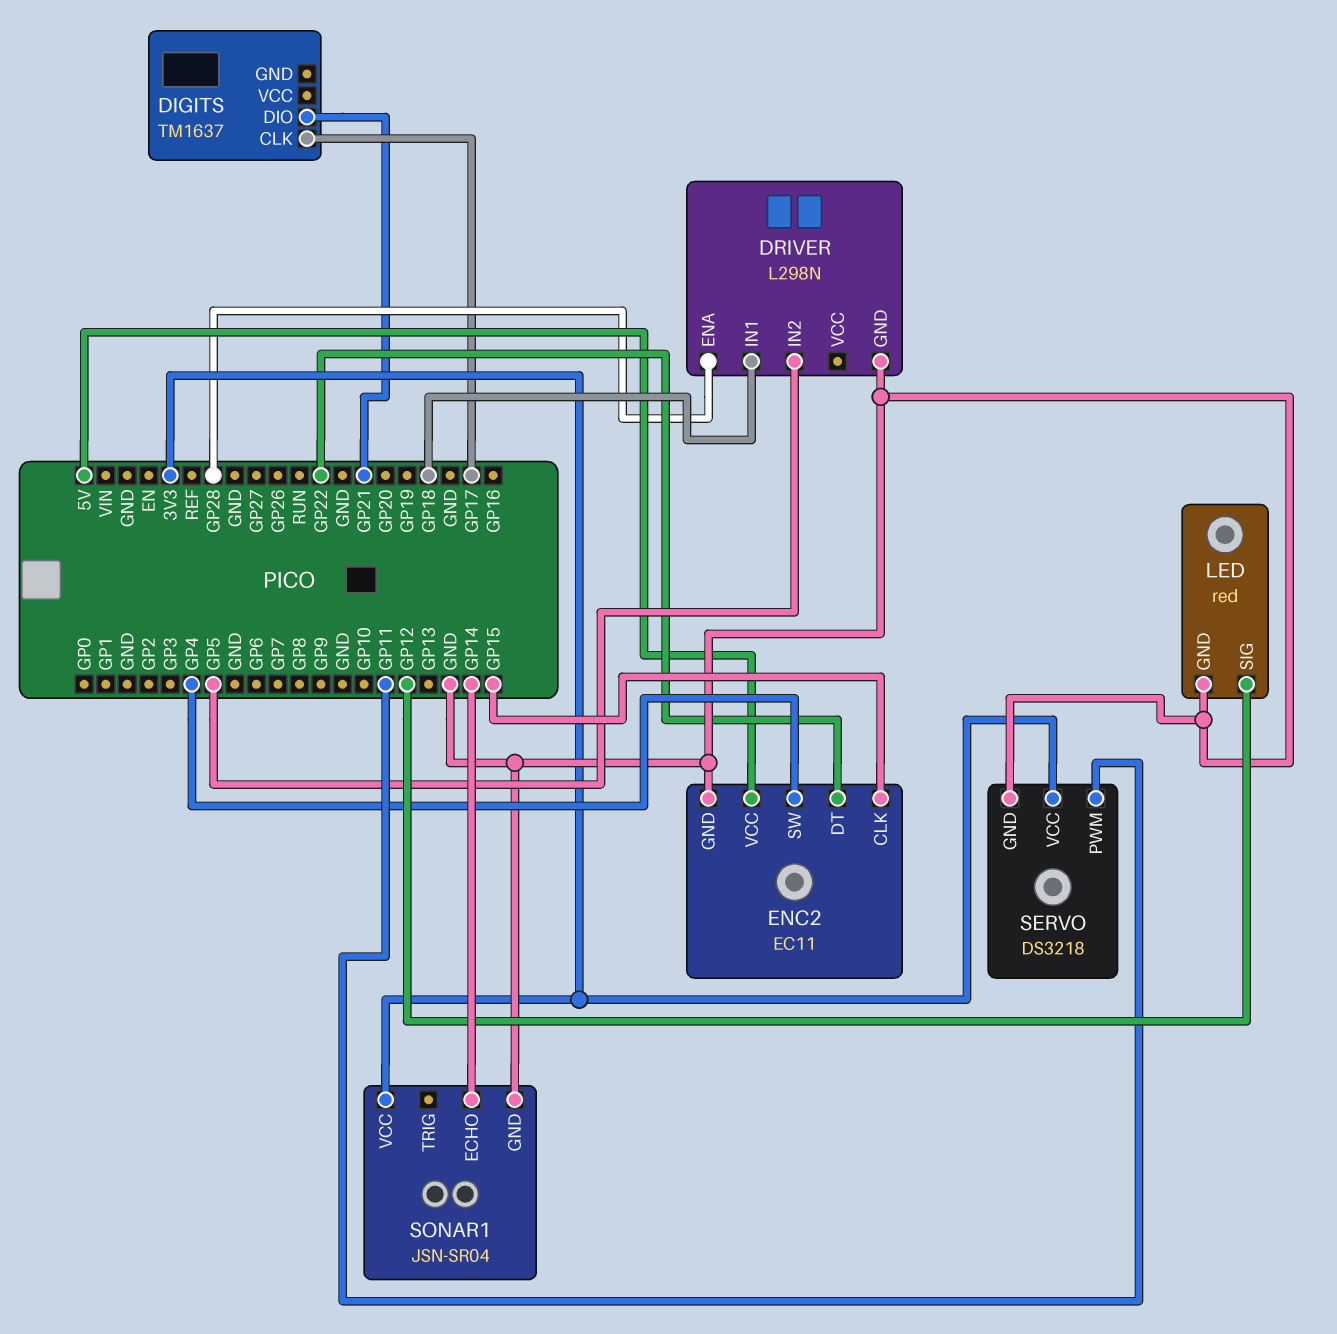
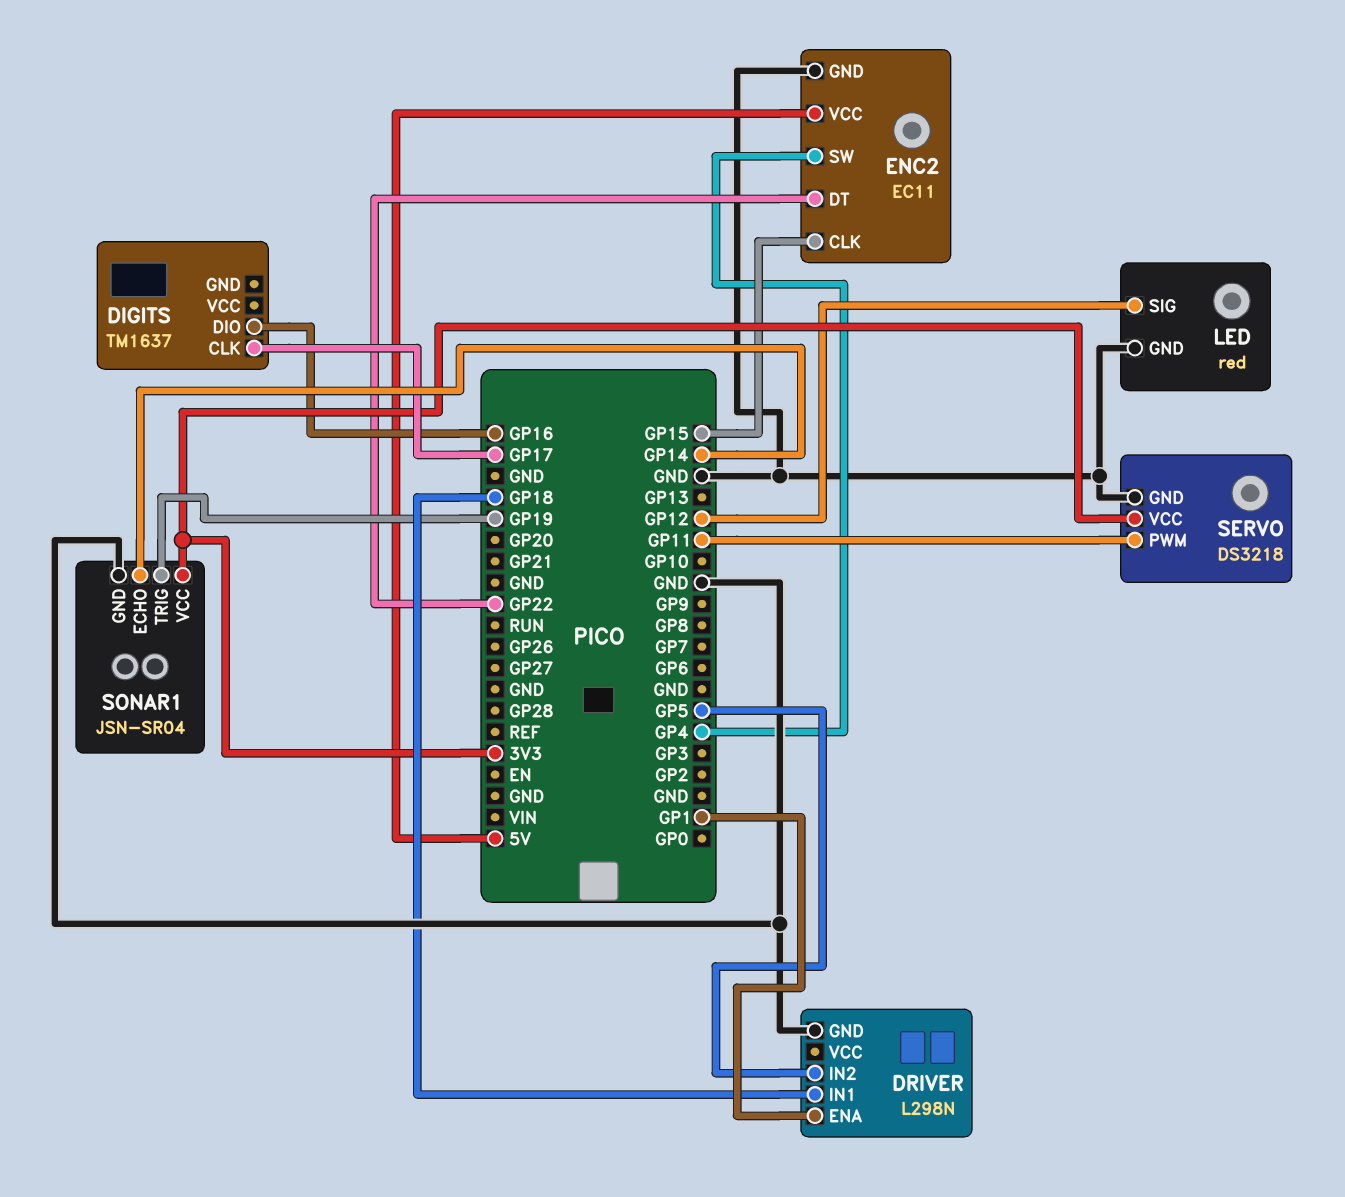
DIGITS pin DIO: GP21 -> GP16
DRIVER pin ENA: GP28 -> GP1
SONAR1 pin TRIG: none -> GP19

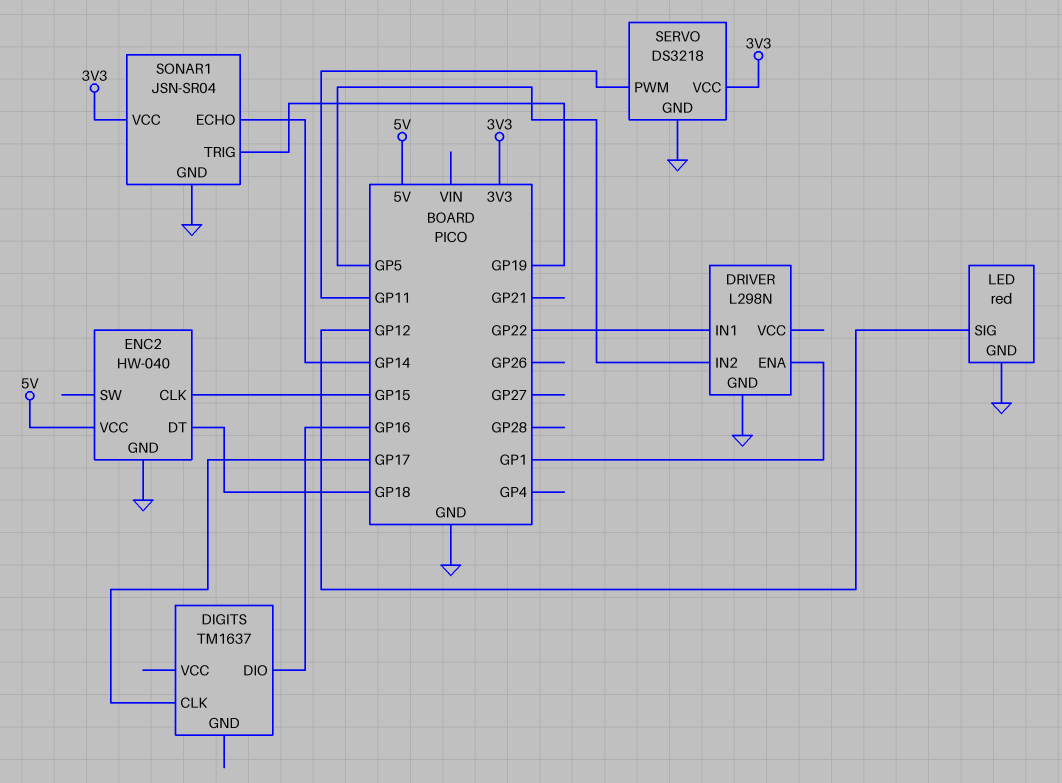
DRIVER pin IN1: GP18 -> GP22
ENC2: EC11 -> HW-040
ENC2 pin DT: GP22 -> GP18
ENC2 pin SW: GP4 -> none

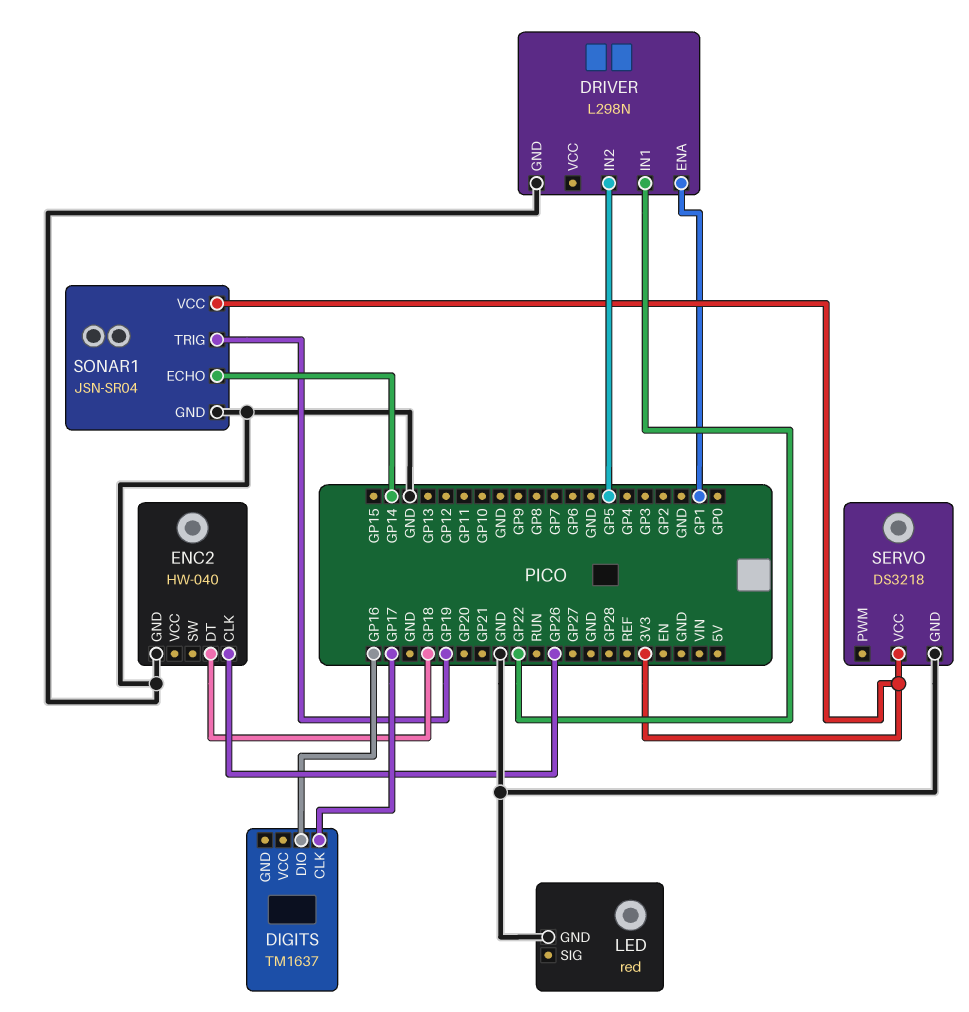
ENC2 pin CLK: GP15 -> GP26
ENC2 pin VCC: 5V -> none
LED pin SIG: GP12 -> none
SERVO pin PWM: GP11 -> none

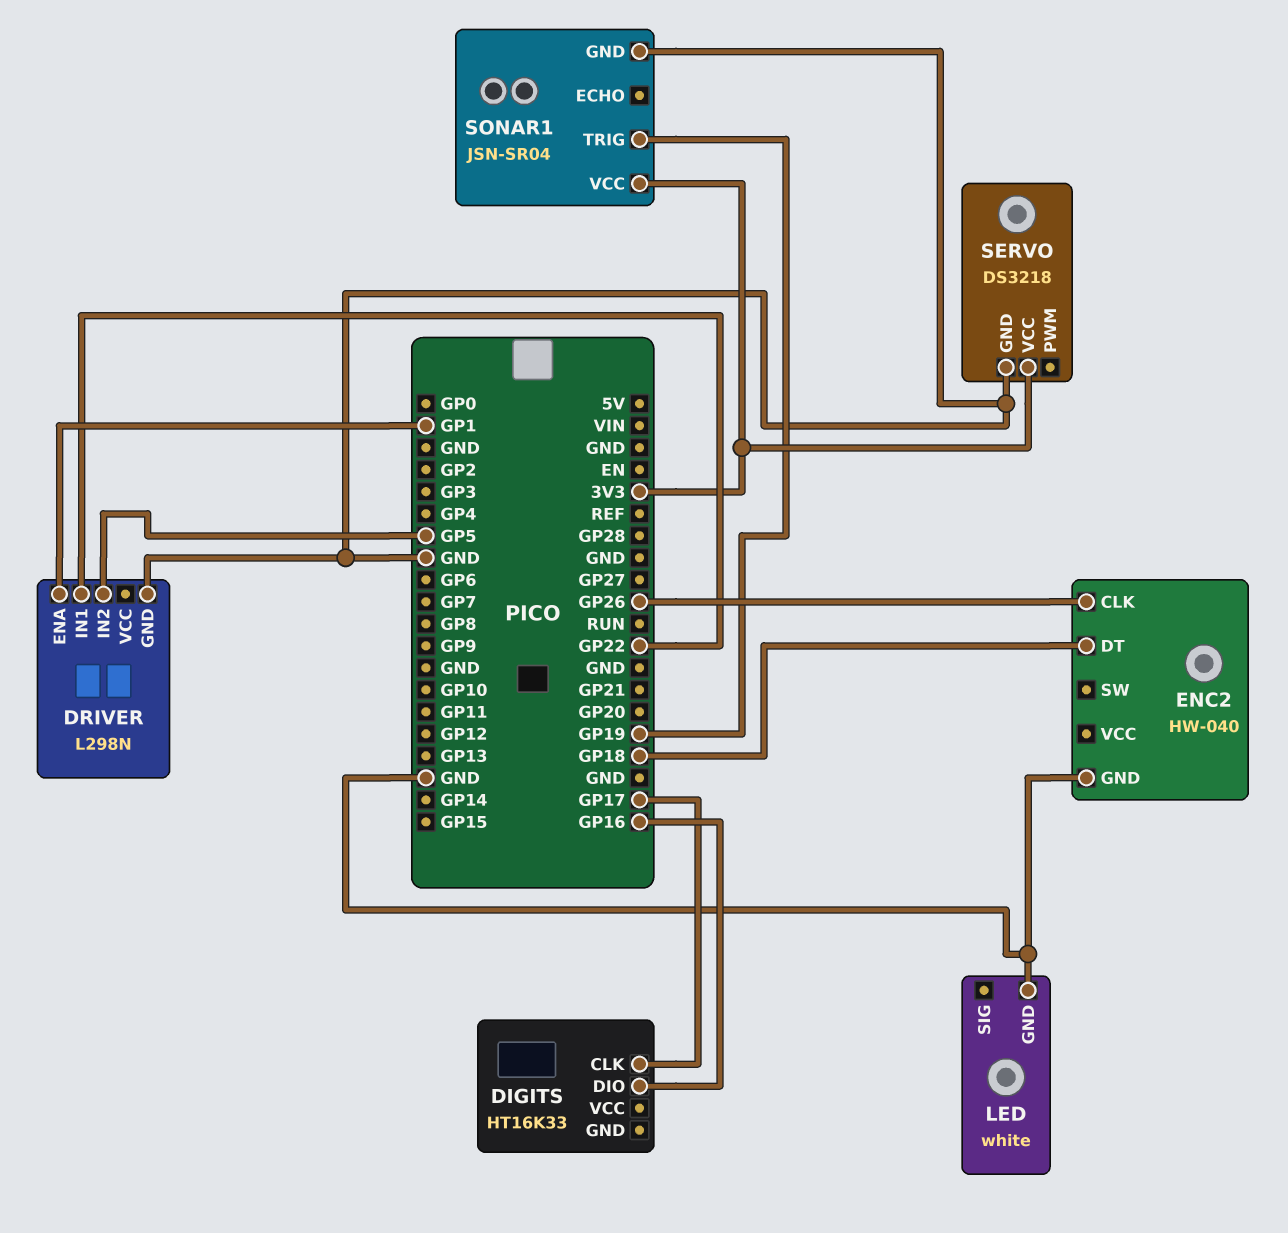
DIGITS: TM1637 -> HT16K33
LED: red -> white
SONAR1 pin ECHO: GP14 -> none

